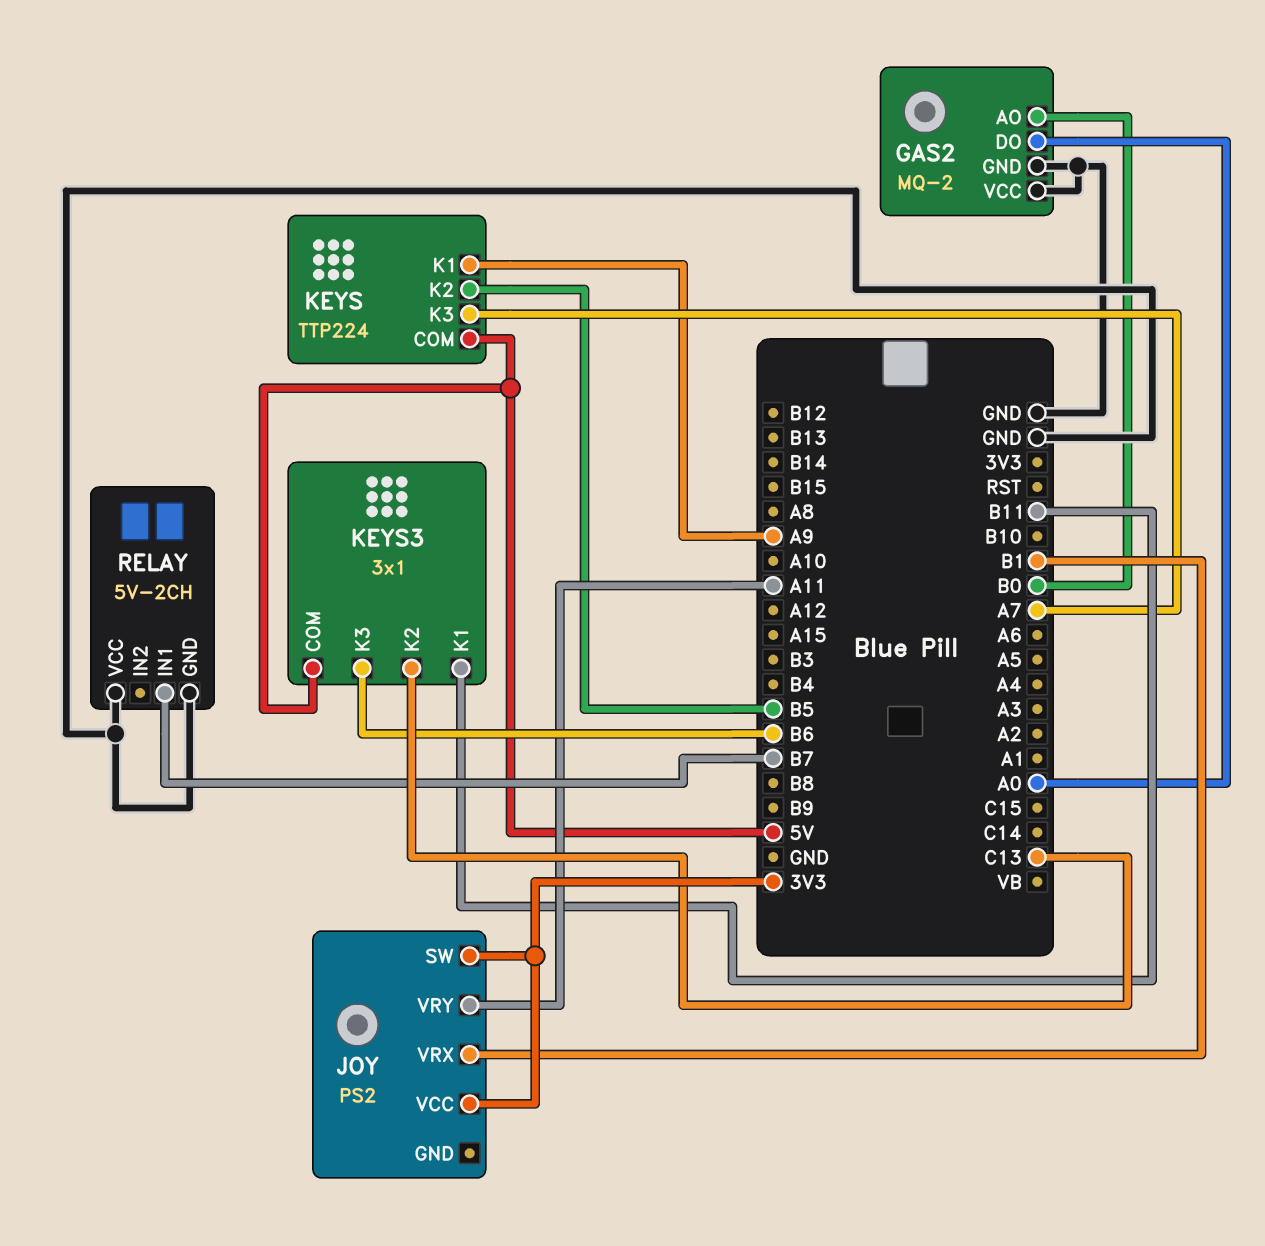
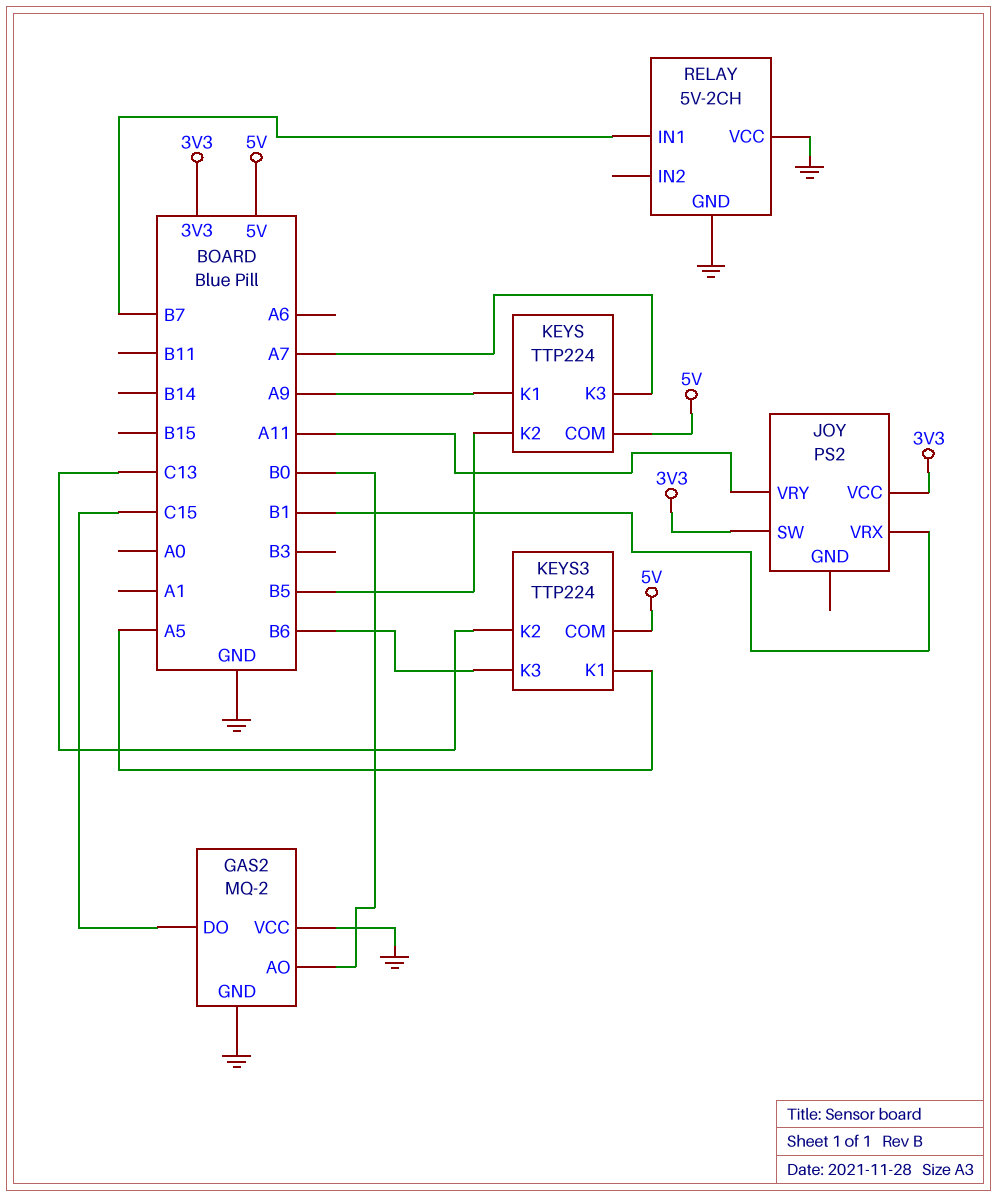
GAS2 pin DO: A0 -> C15
KEYS3: 3x1 -> TTP224
KEYS3 pin K1: B11 -> A5

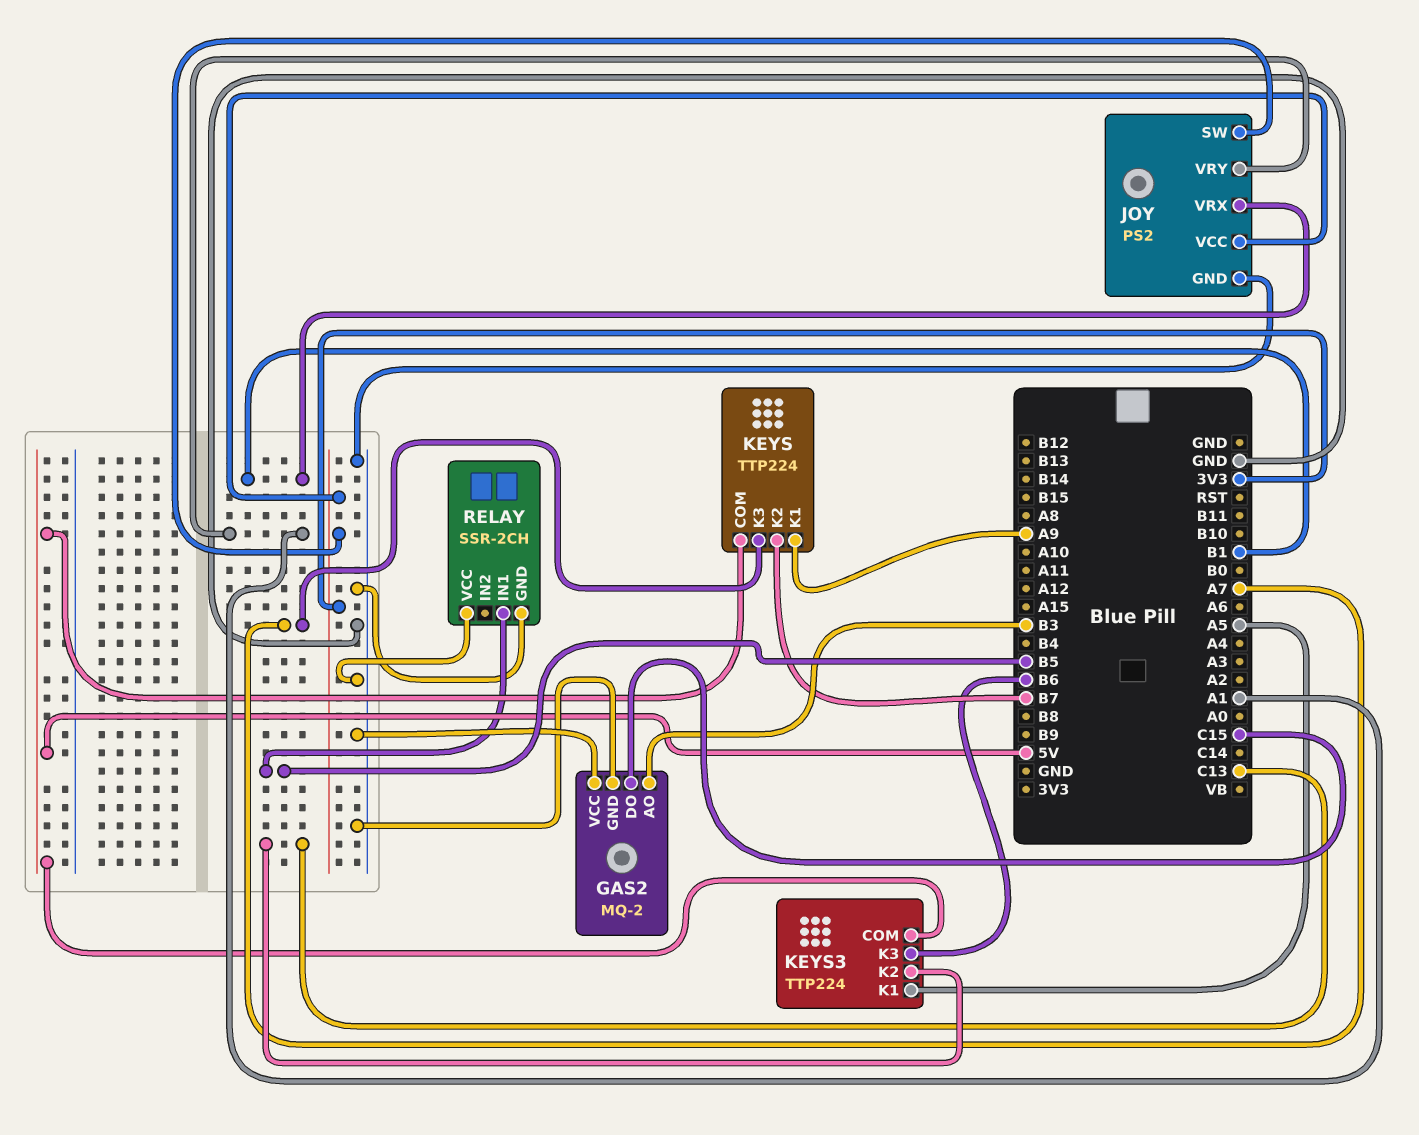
GAS2 pin AO: B0 -> B3
JOY pin GND: none -> GND
JOY pin VRY: A11 -> A1
KEYS pin K2: B5 -> B7
RELAY: 5V-2CH -> SSR-2CH
RELAY pin IN1: B7 -> B5

